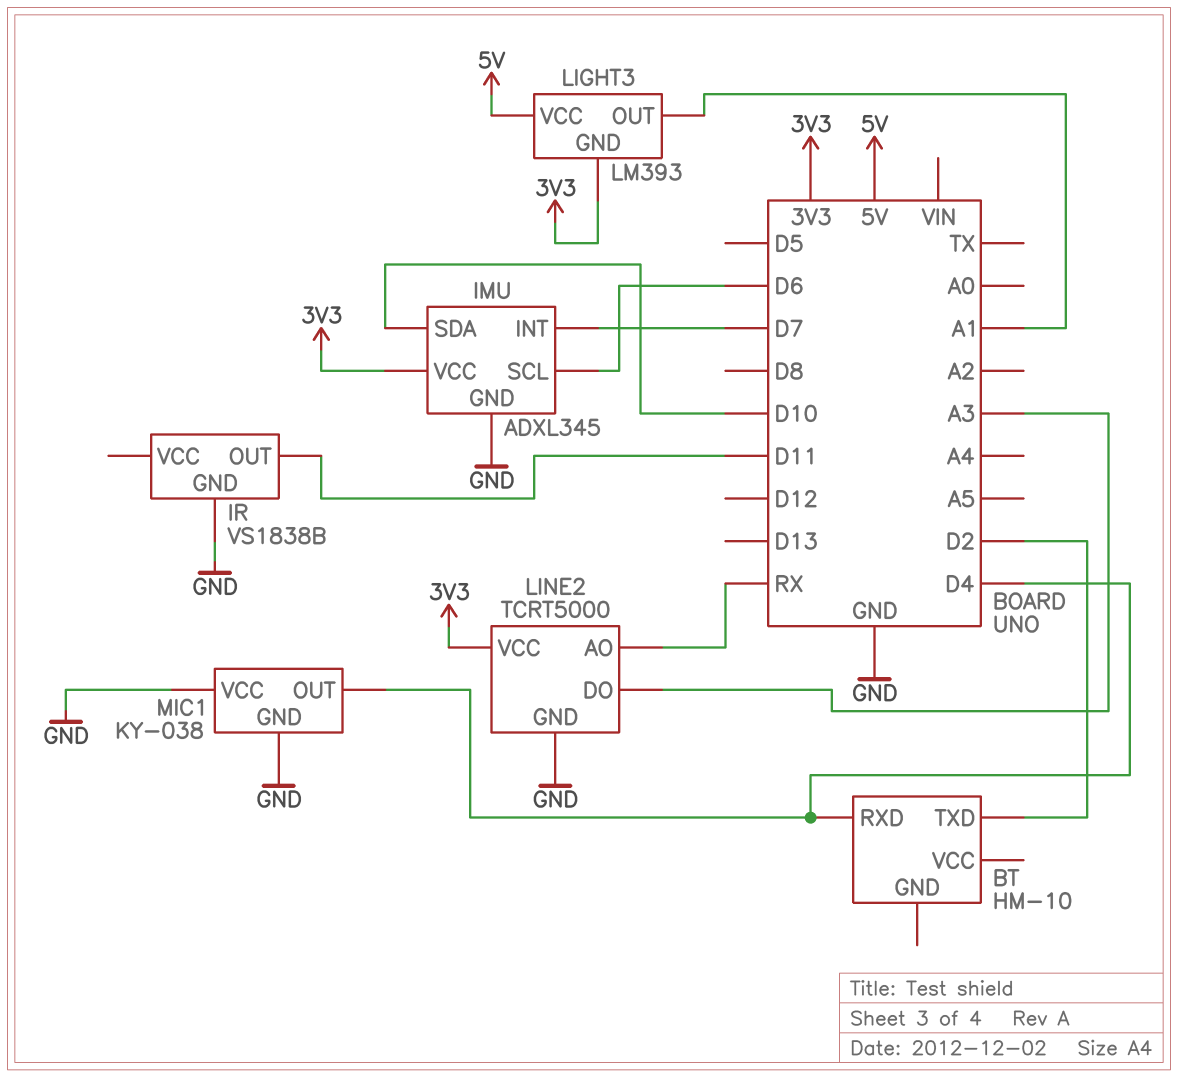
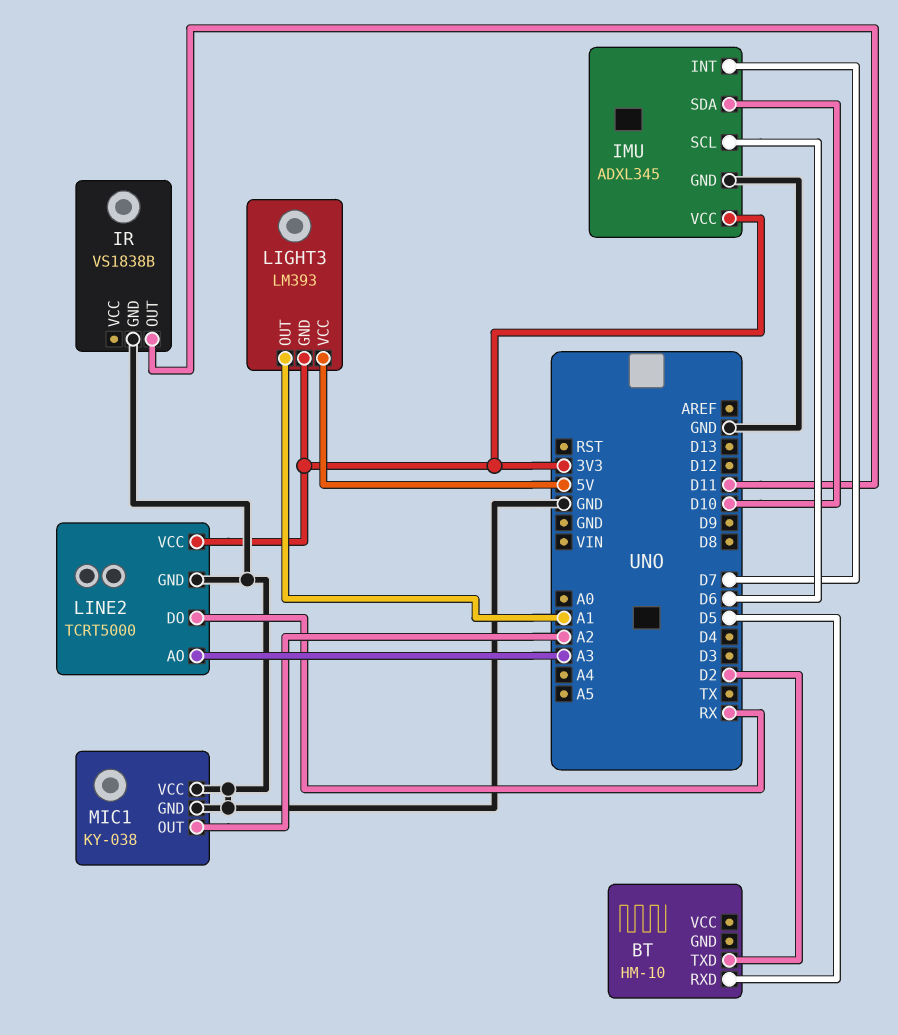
BT pin RXD: D4 -> D5
LINE2 pin AO: RX -> A3
LINE2 pin DO: A3 -> RX
MIC1 pin OUT: D4 -> A2

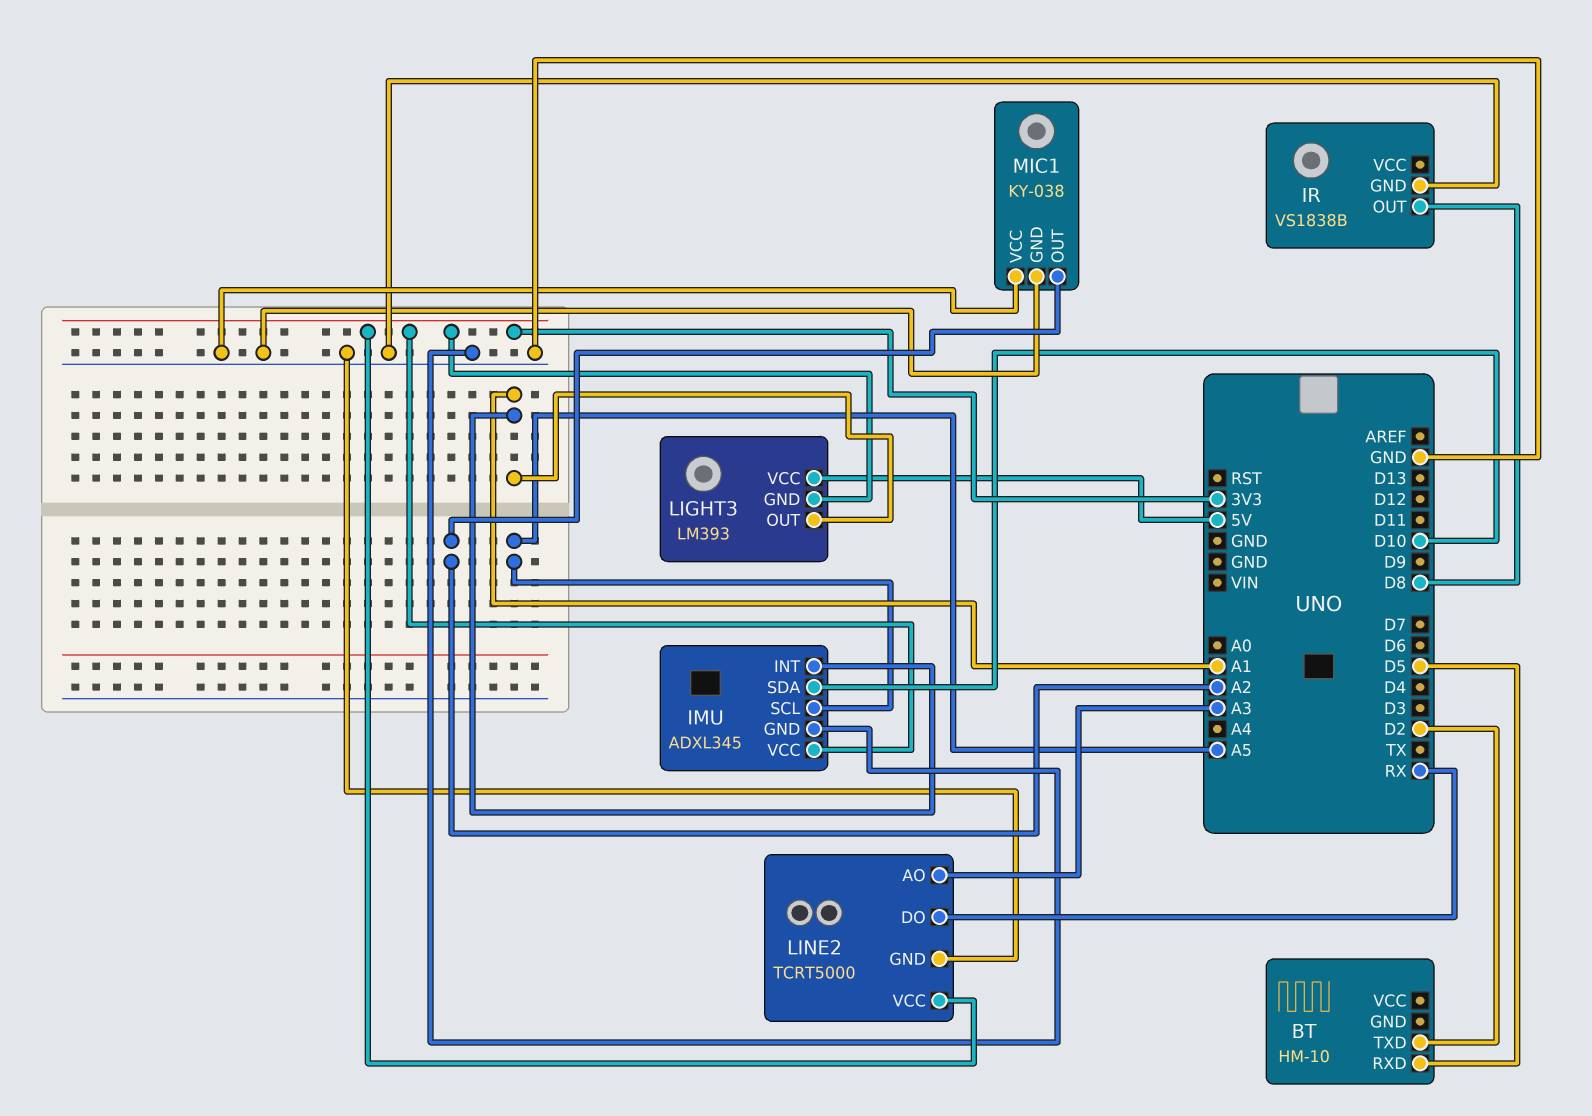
IMU pin INT: D7 -> A1
IMU pin SCL: D6 -> A5
IR pin OUT: D11 -> D8

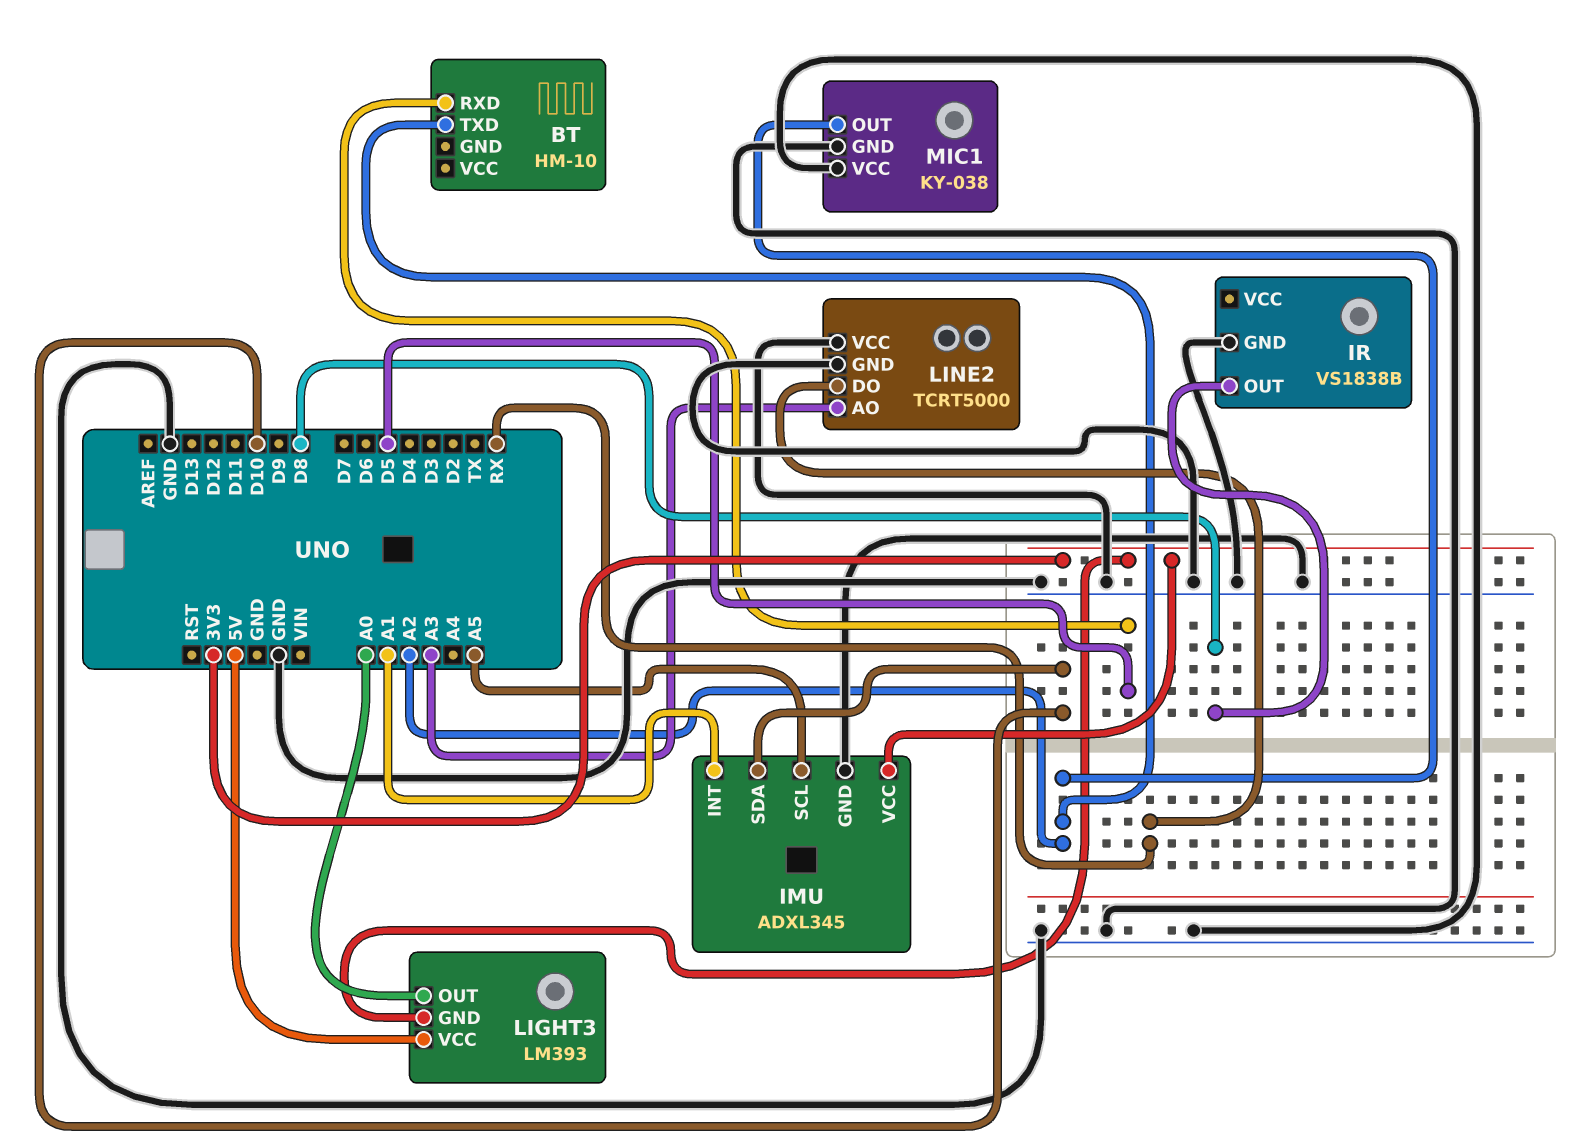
BT pin TXD: D2 -> A2
LIGHT3 pin OUT: A1 -> A0
LINE2 pin VCC: 3V3 -> GND

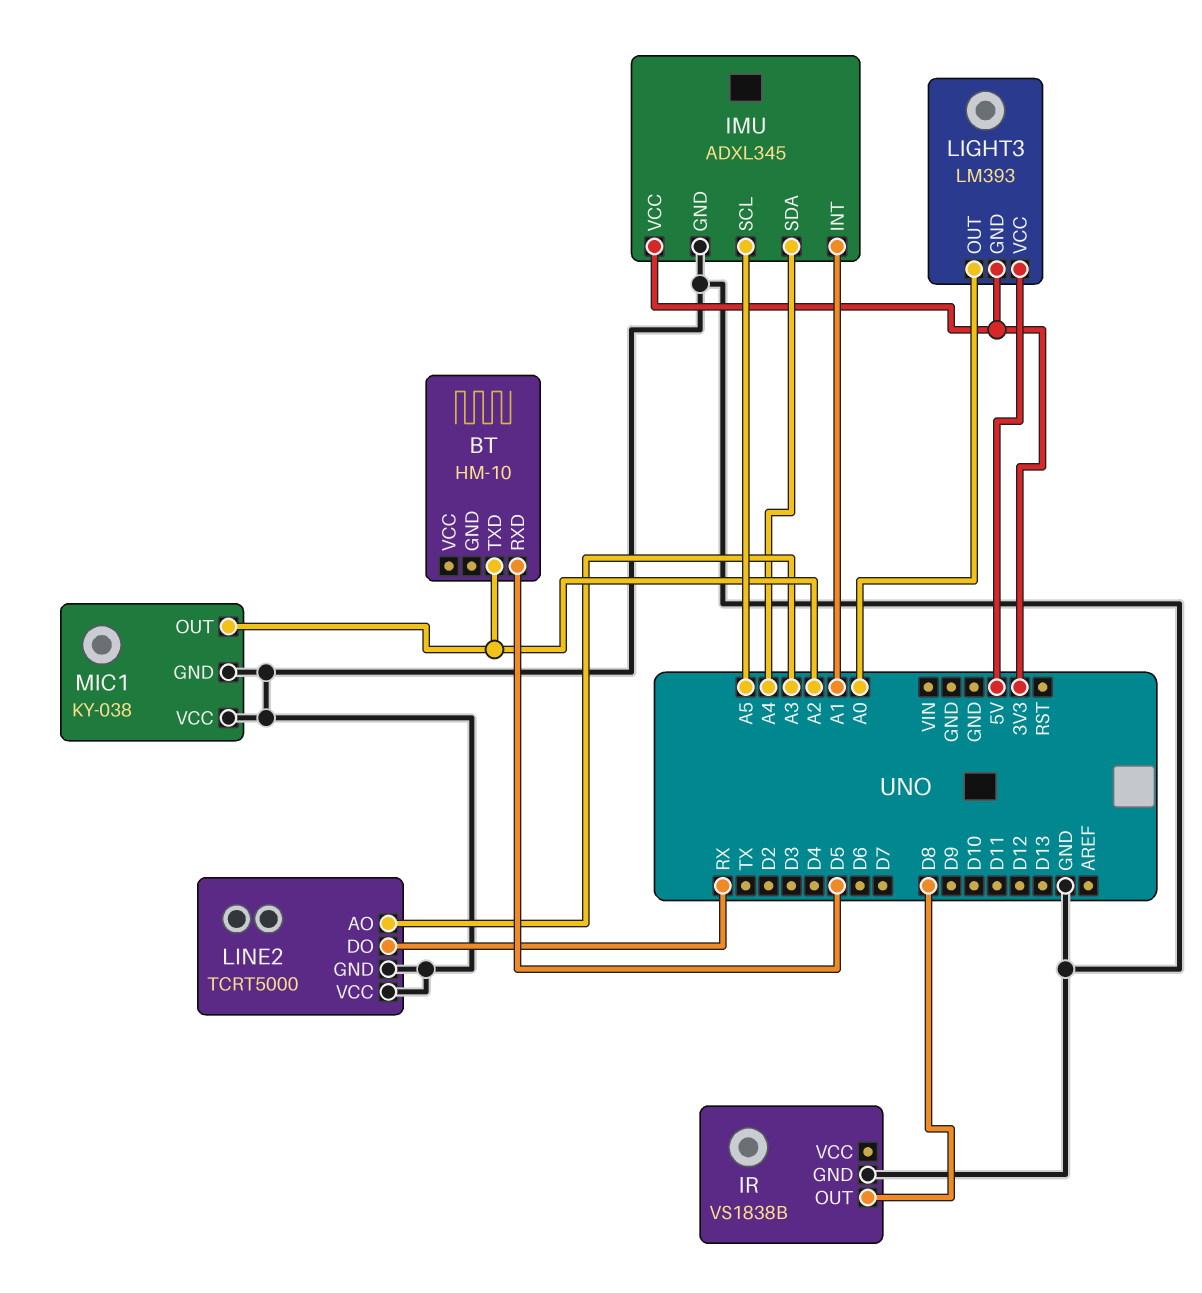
IMU pin SDA: D10 -> A4

